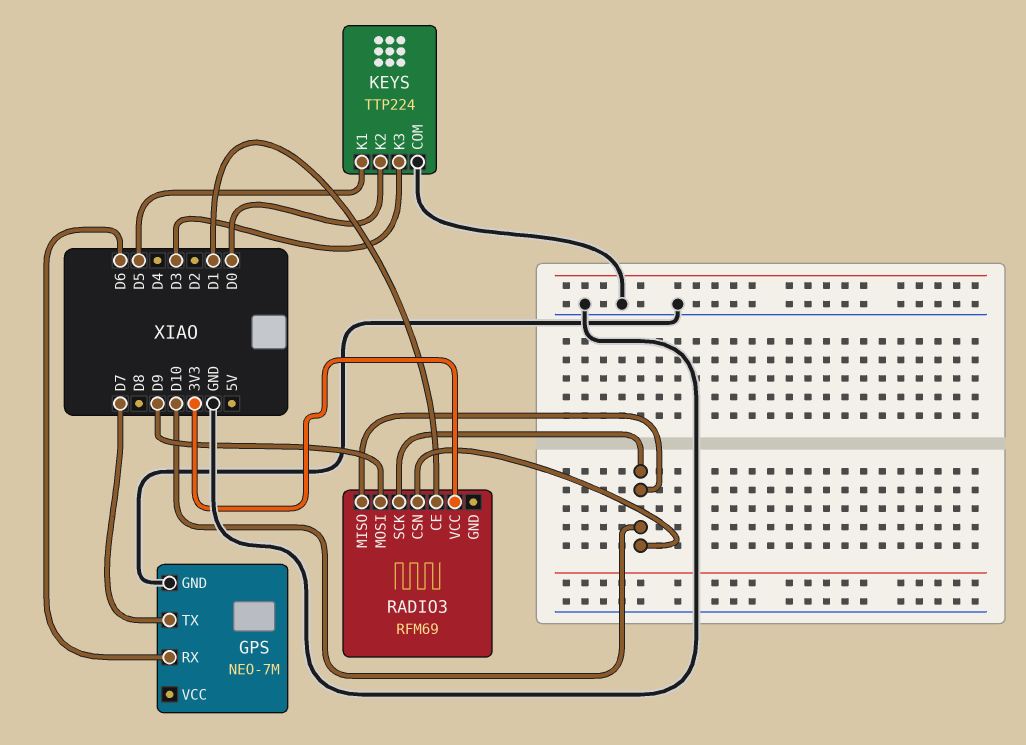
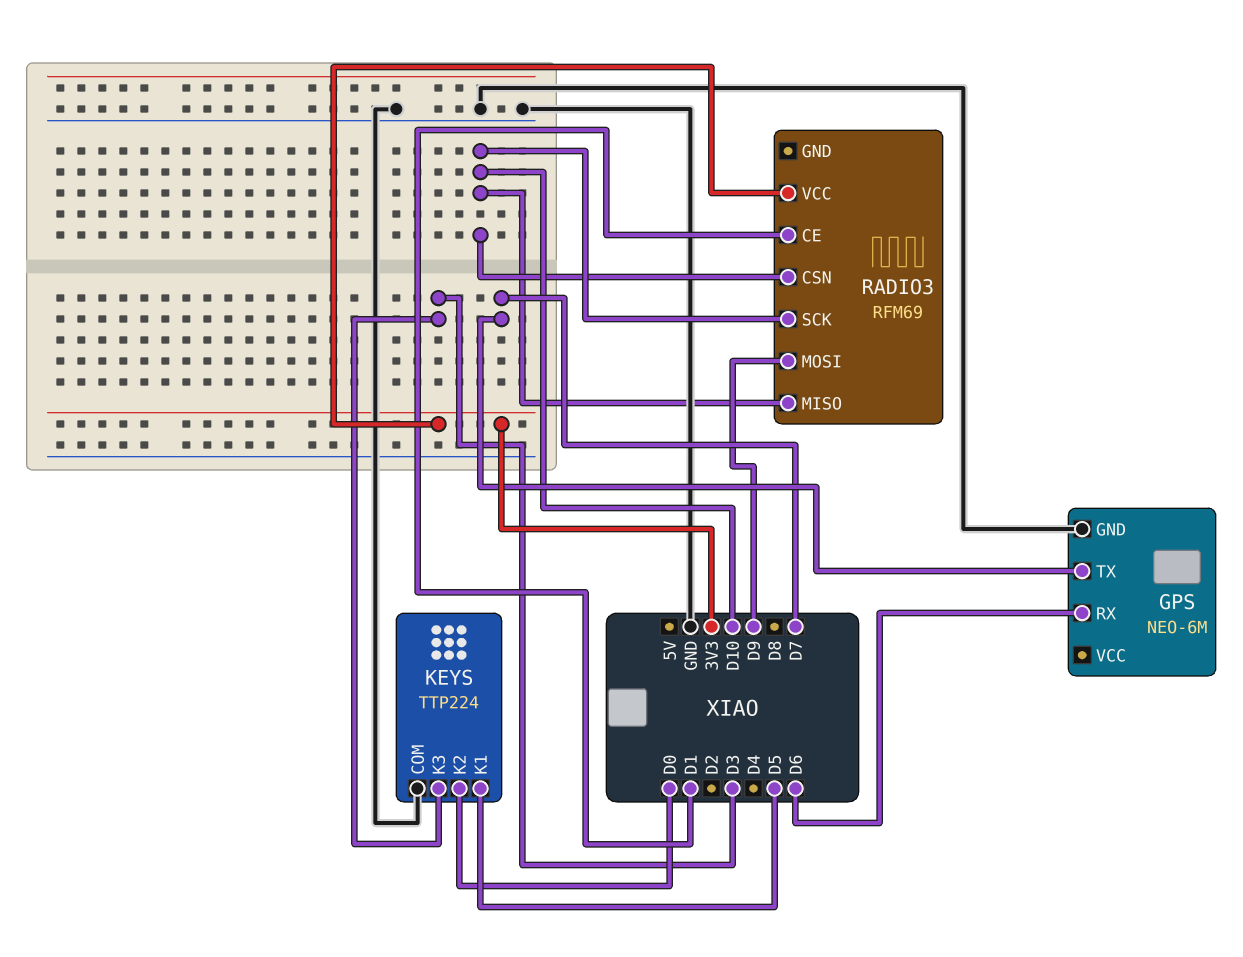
GPS: NEO-7M -> NEO-6M

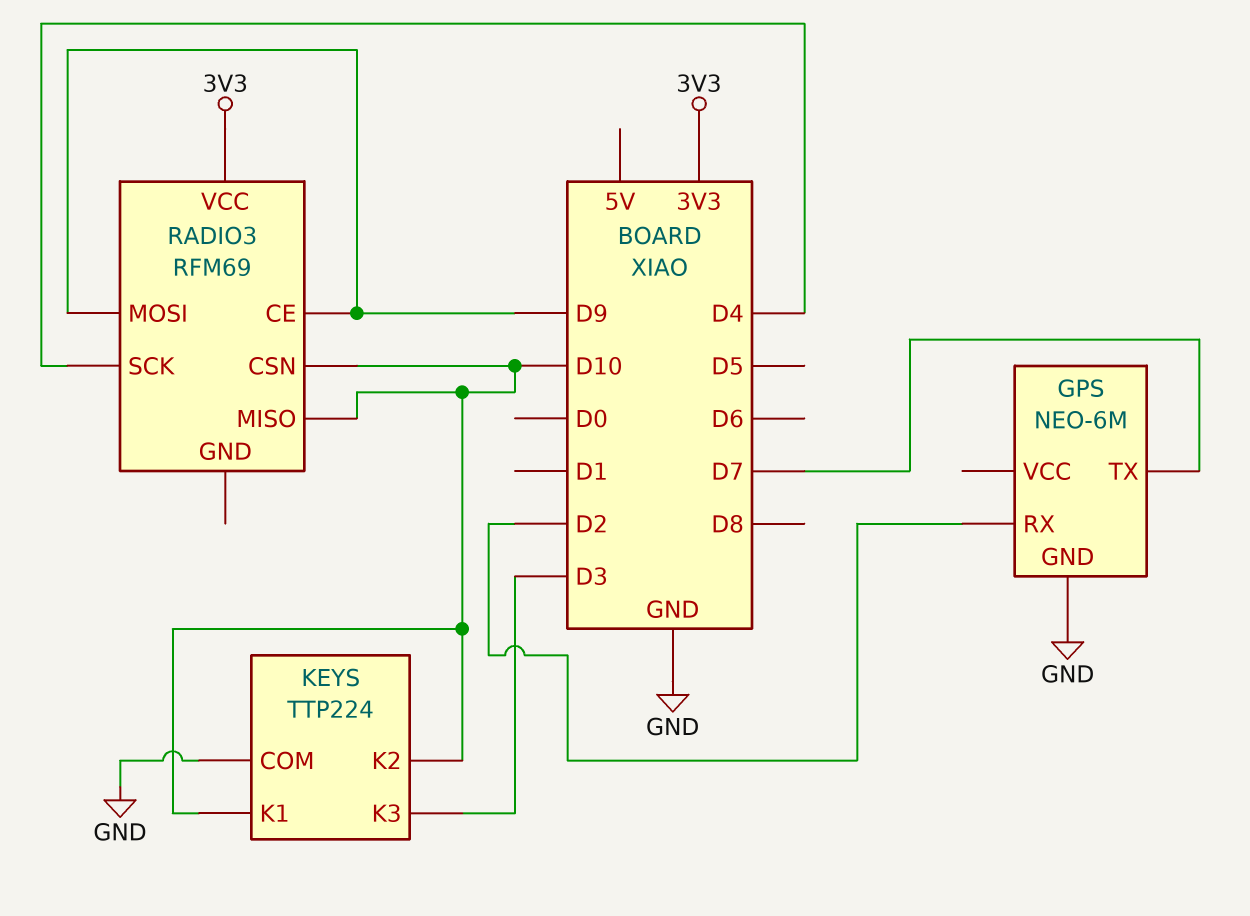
GPS pin RX: D6 -> D2
KEYS pin K1: D5 -> D10
KEYS pin K2: D0 -> D10
RADIO3 pin CE: D1 -> D9
RADIO3 pin SCK: D10 -> D4

